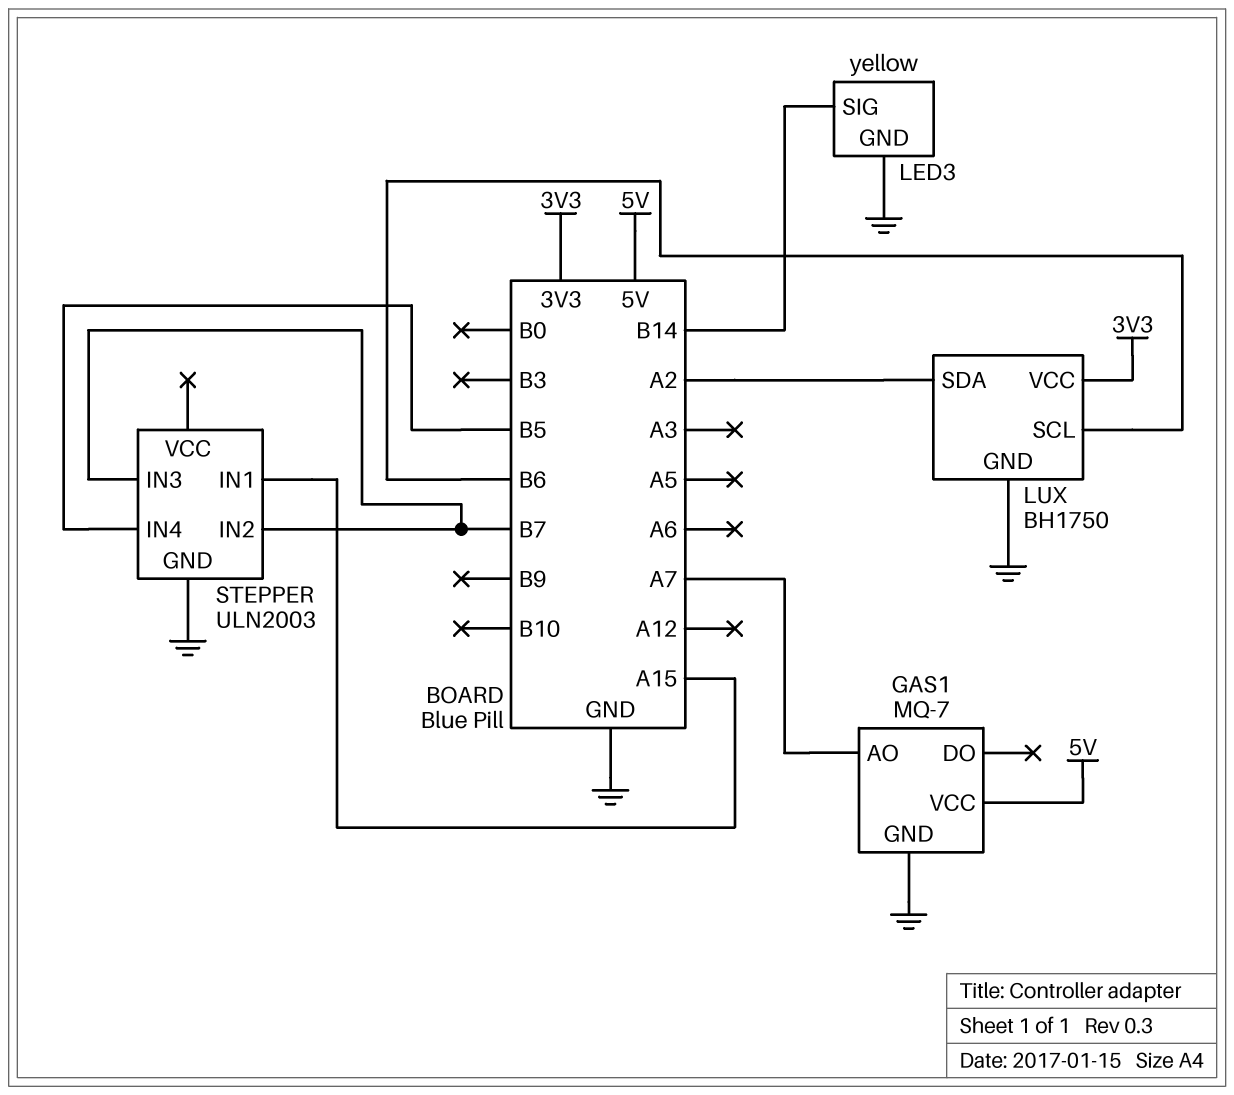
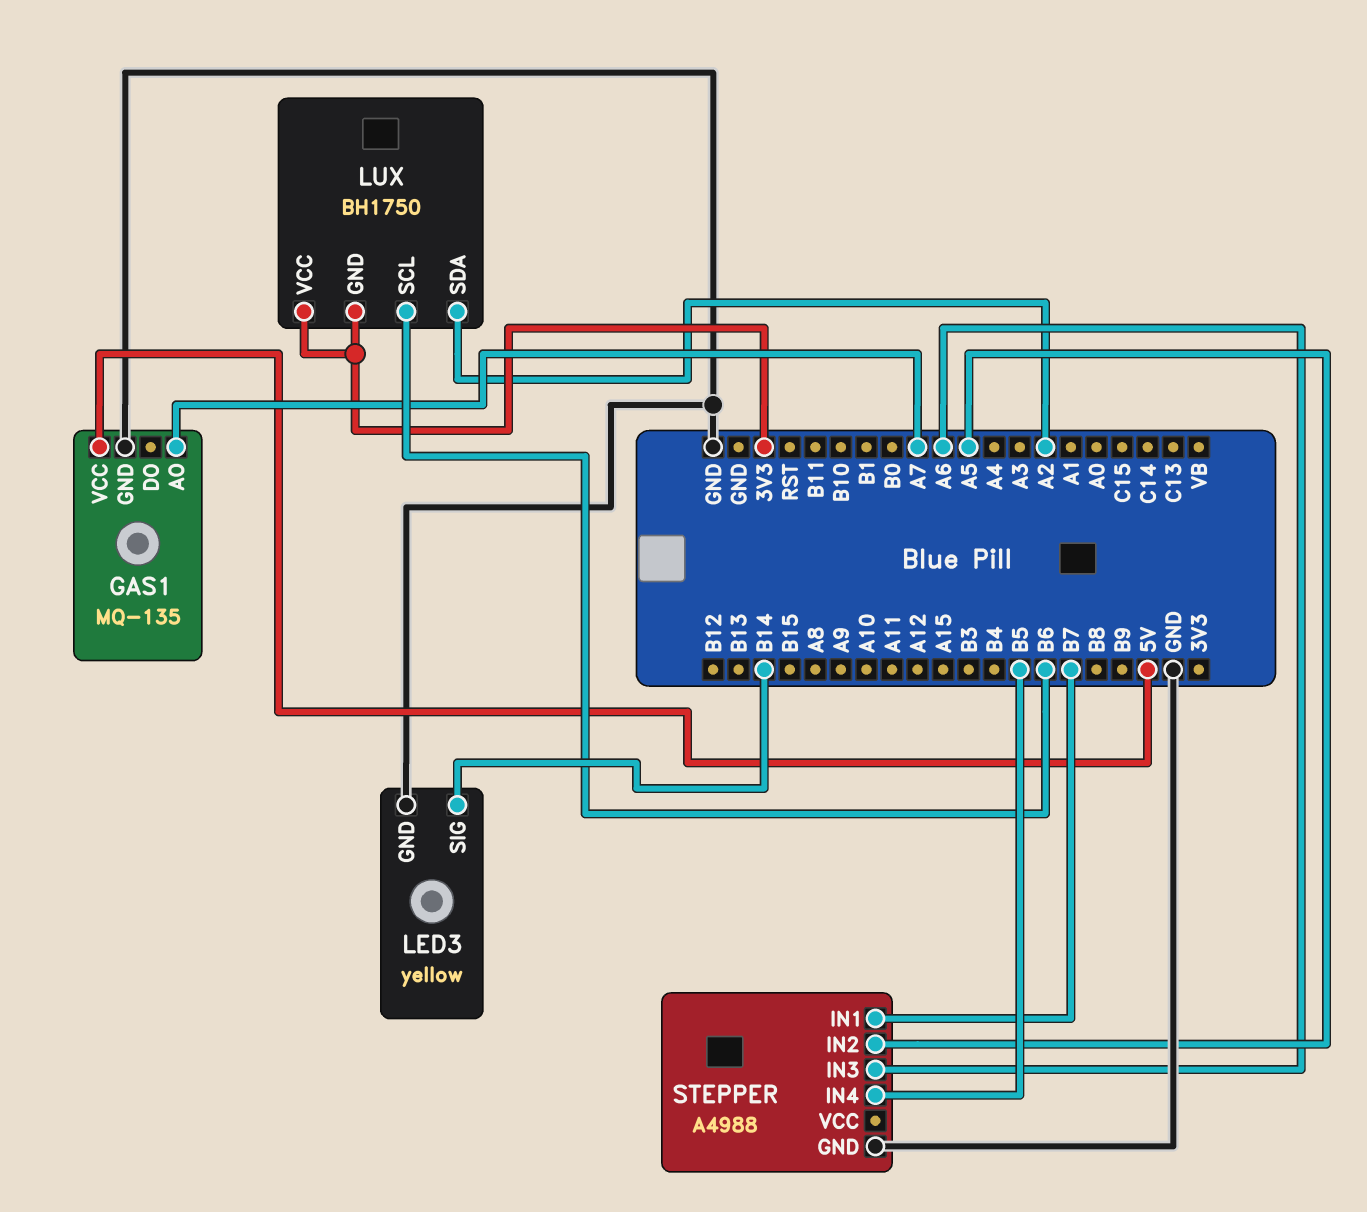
GAS1: MQ-7 -> MQ-135
LUX pin GND: GND -> 3V3
STEPPER: ULN2003 -> A4988
STEPPER pin IN1: A15 -> B7
STEPPER pin IN2: B7 -> A5
STEPPER pin IN3: B7 -> A6

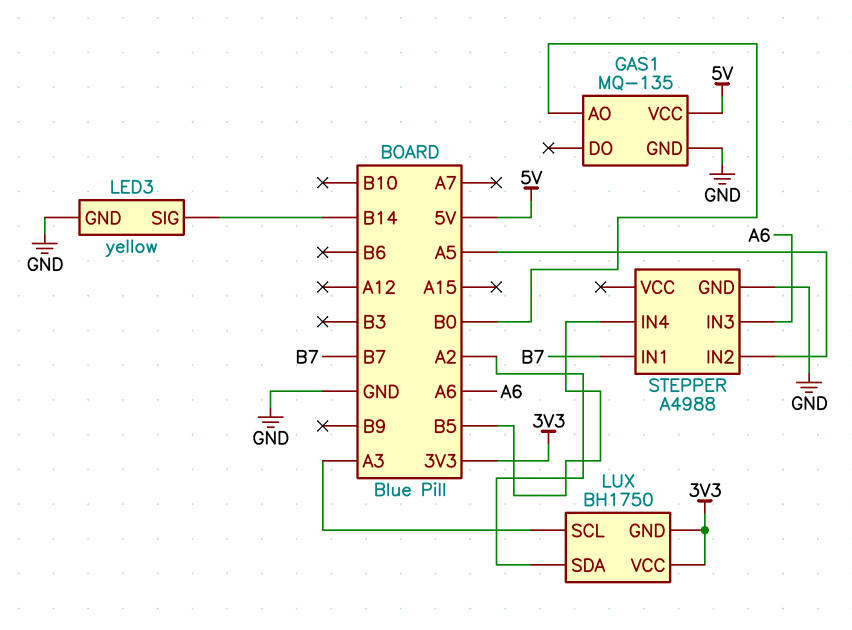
GAS1 pin AO: A7 -> B0
LUX pin SCL: B6 -> A3

